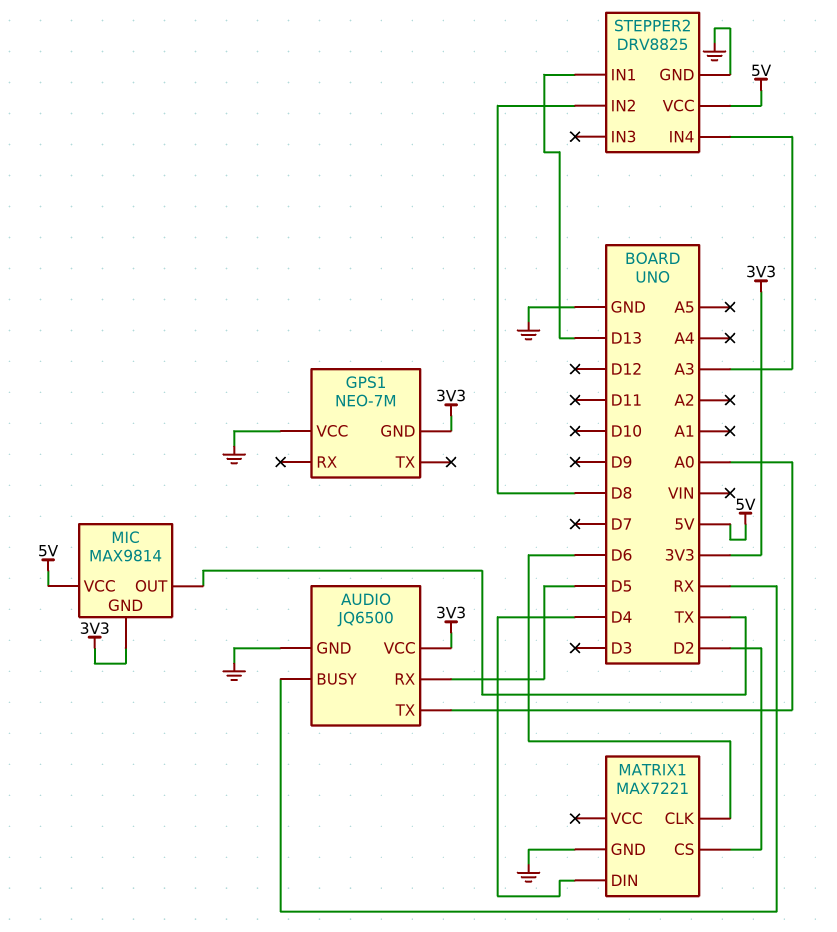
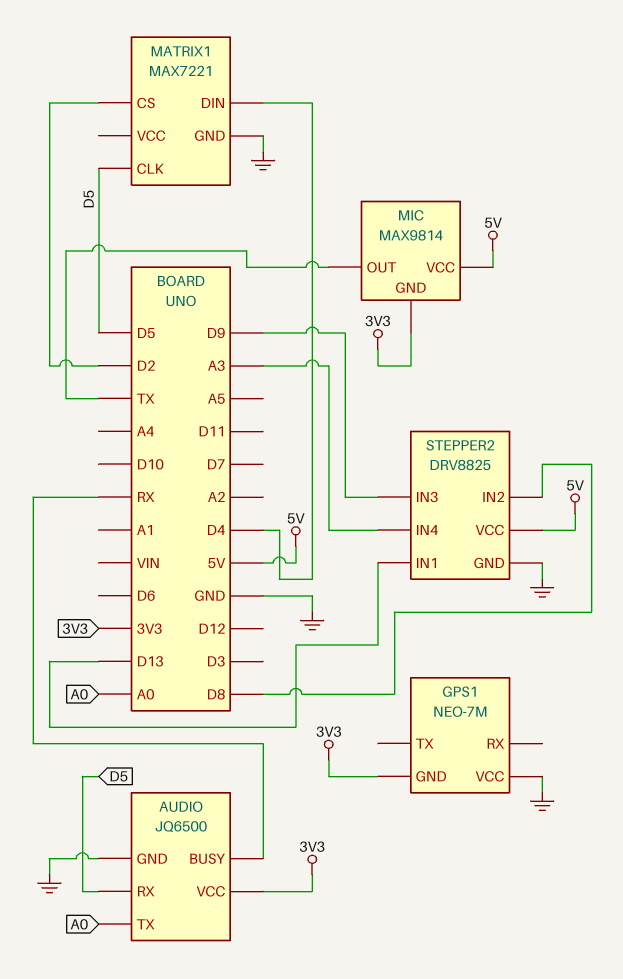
MATRIX1 pin CLK: D6 -> D5
STEPPER2 pin IN3: none -> D9

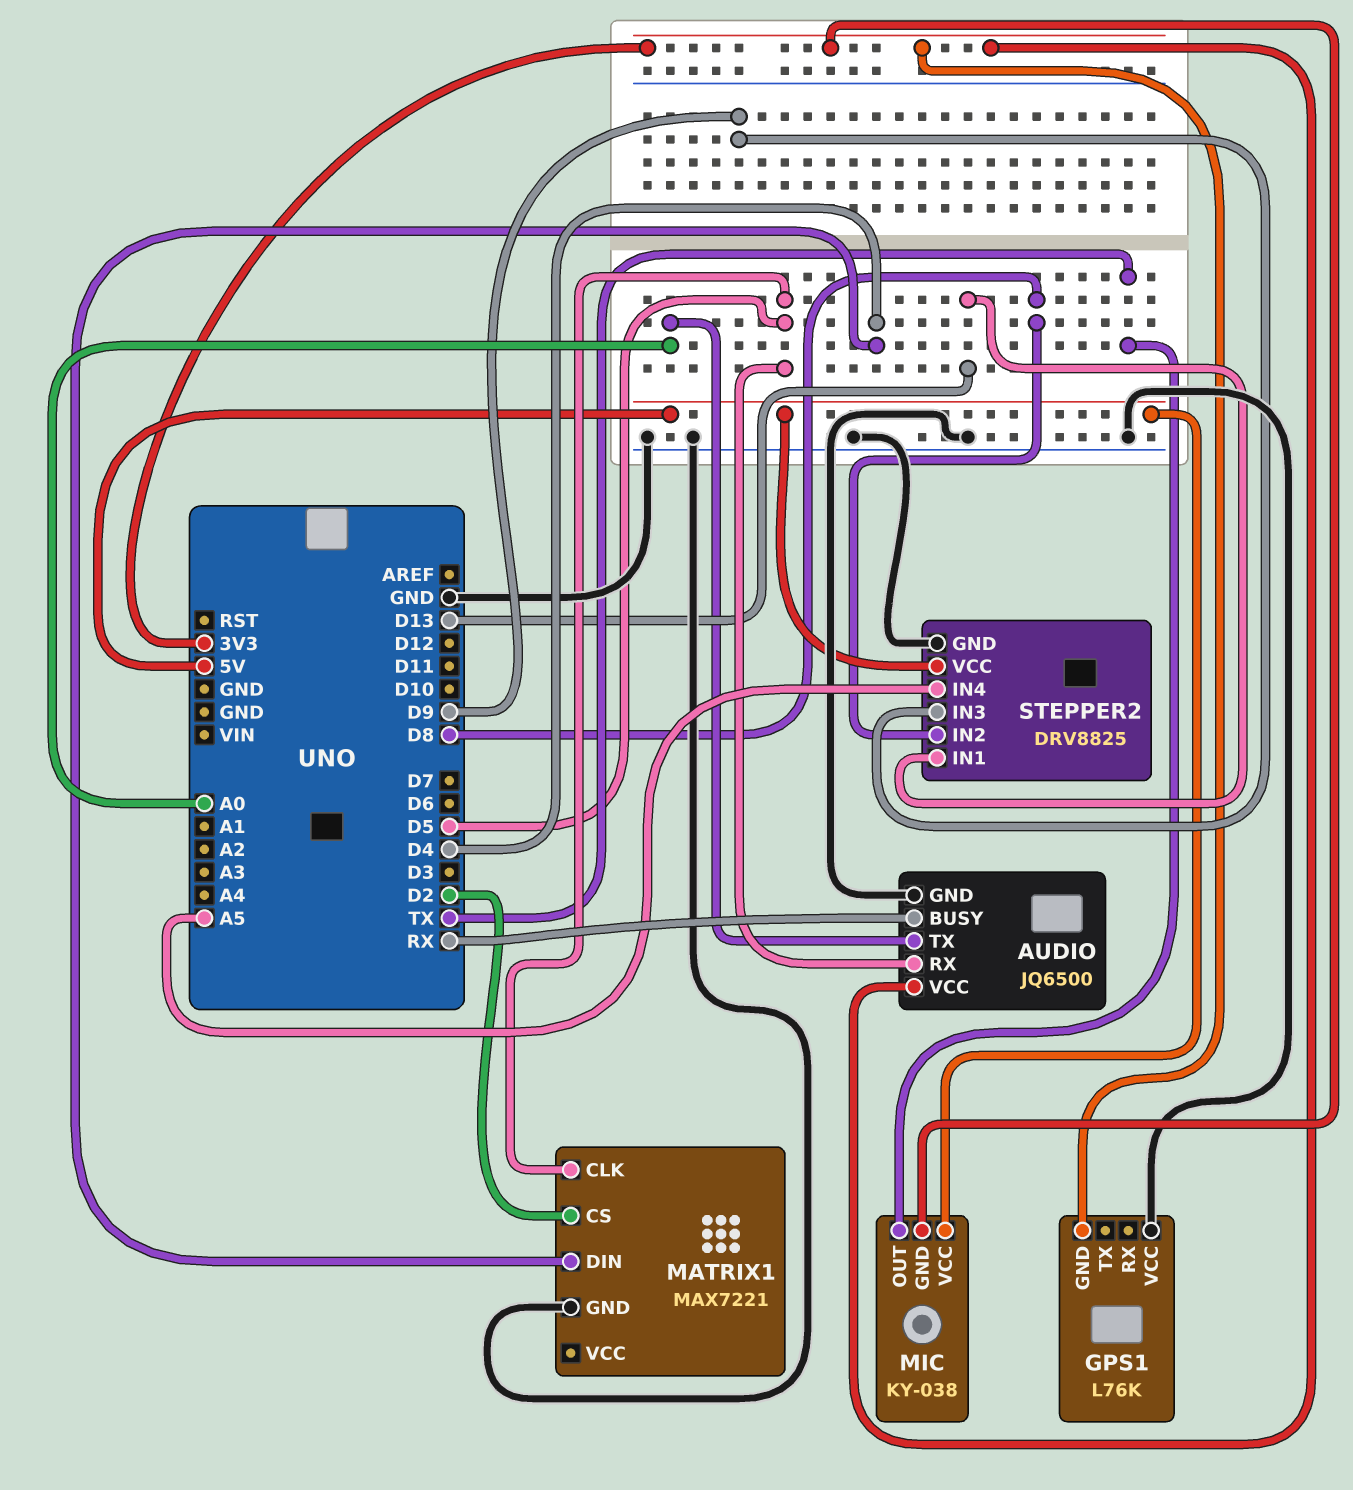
GPS1: NEO-7M -> L76K
MIC: MAX9814 -> KY-038
STEPPER2 pin IN4: A3 -> A5

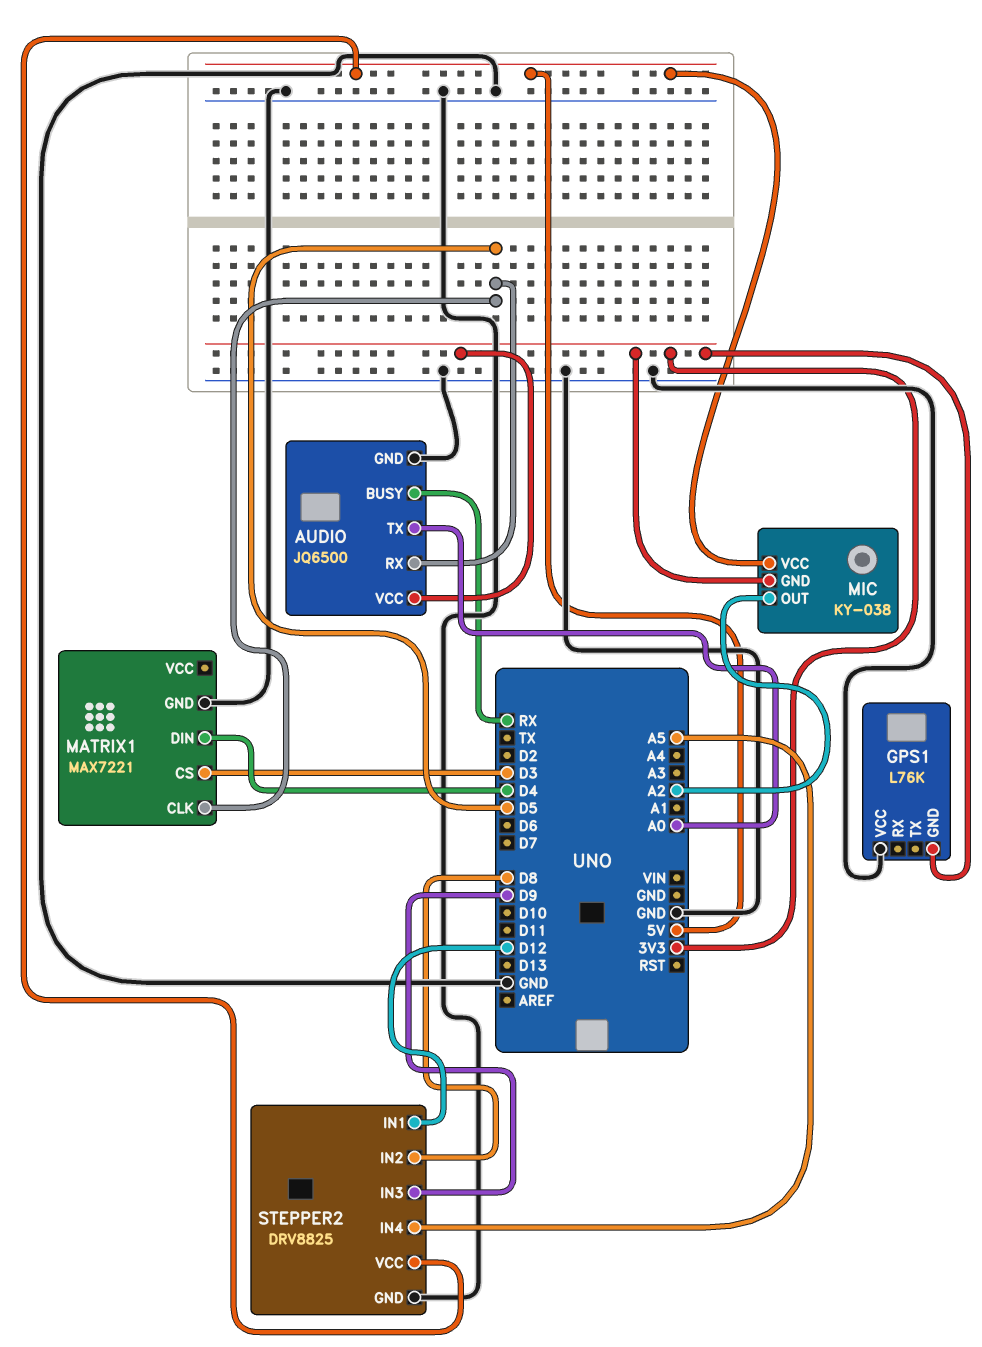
MATRIX1 pin CS: D2 -> D3
MIC pin OUT: TX -> A2
STEPPER2 pin IN1: D13 -> D12

